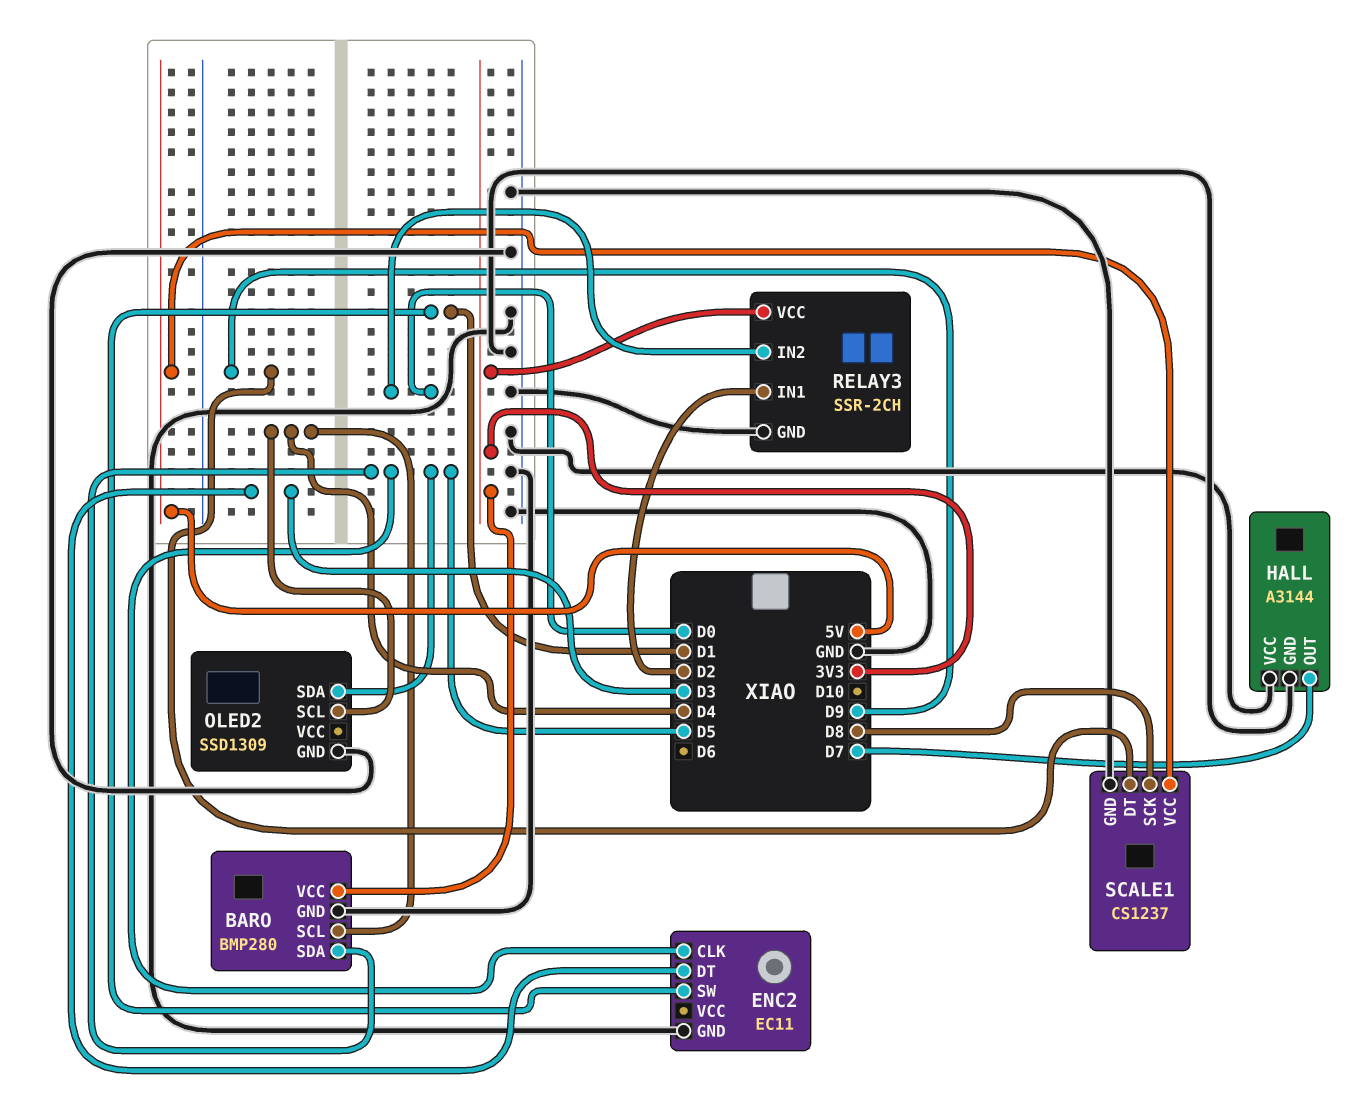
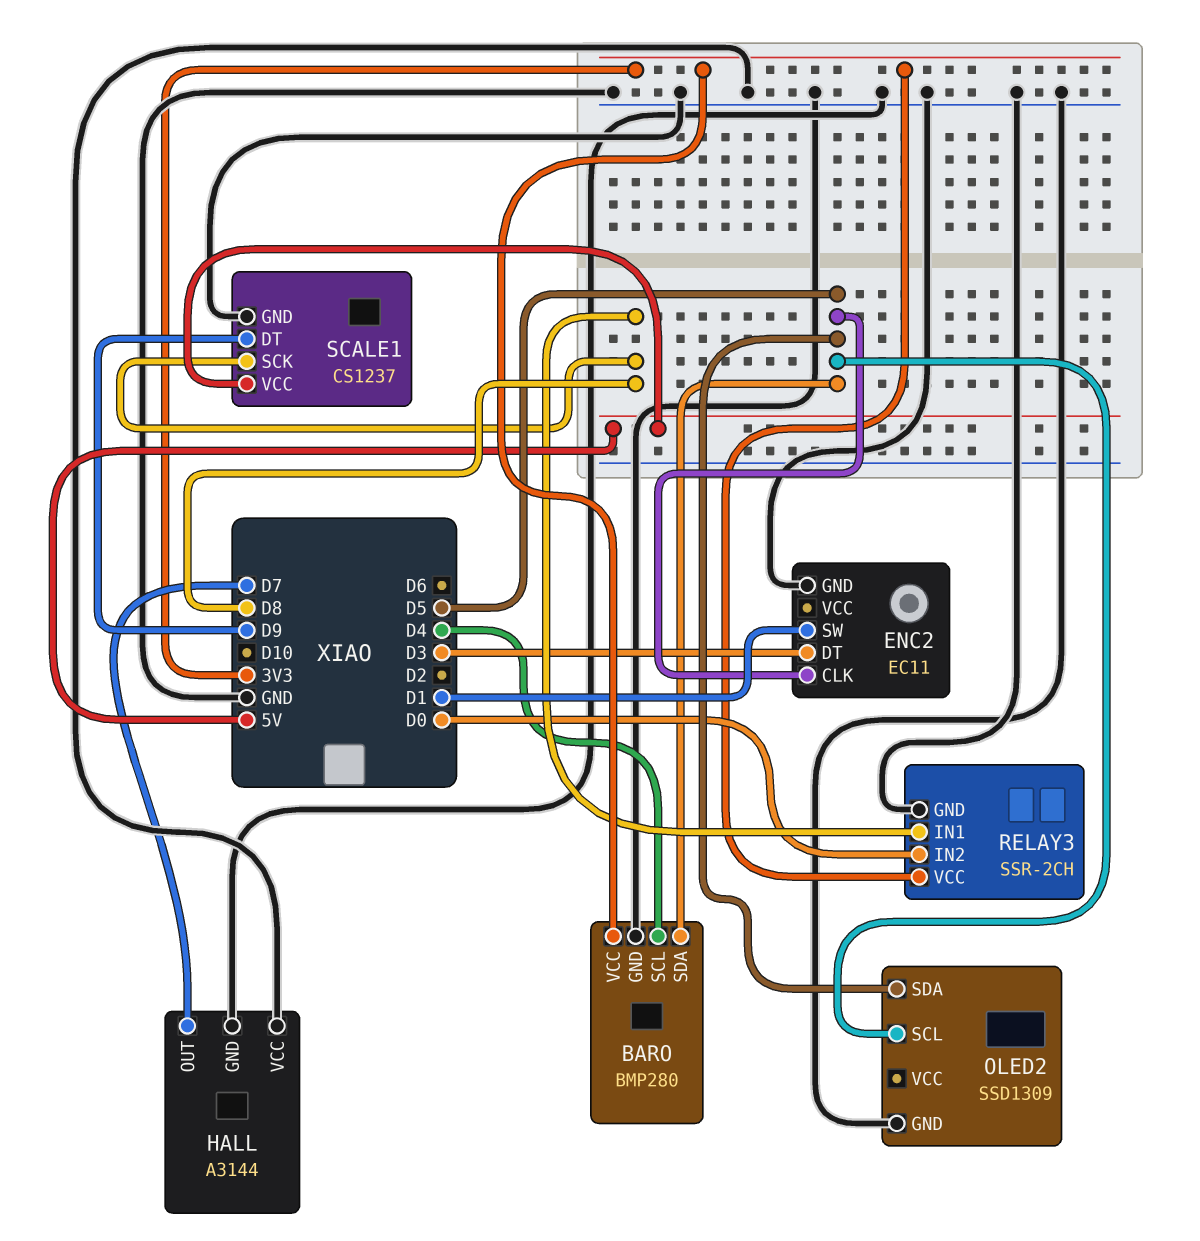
OLED2 pin SCL: D4 -> D5
RELAY3 pin IN1: D2 -> D8

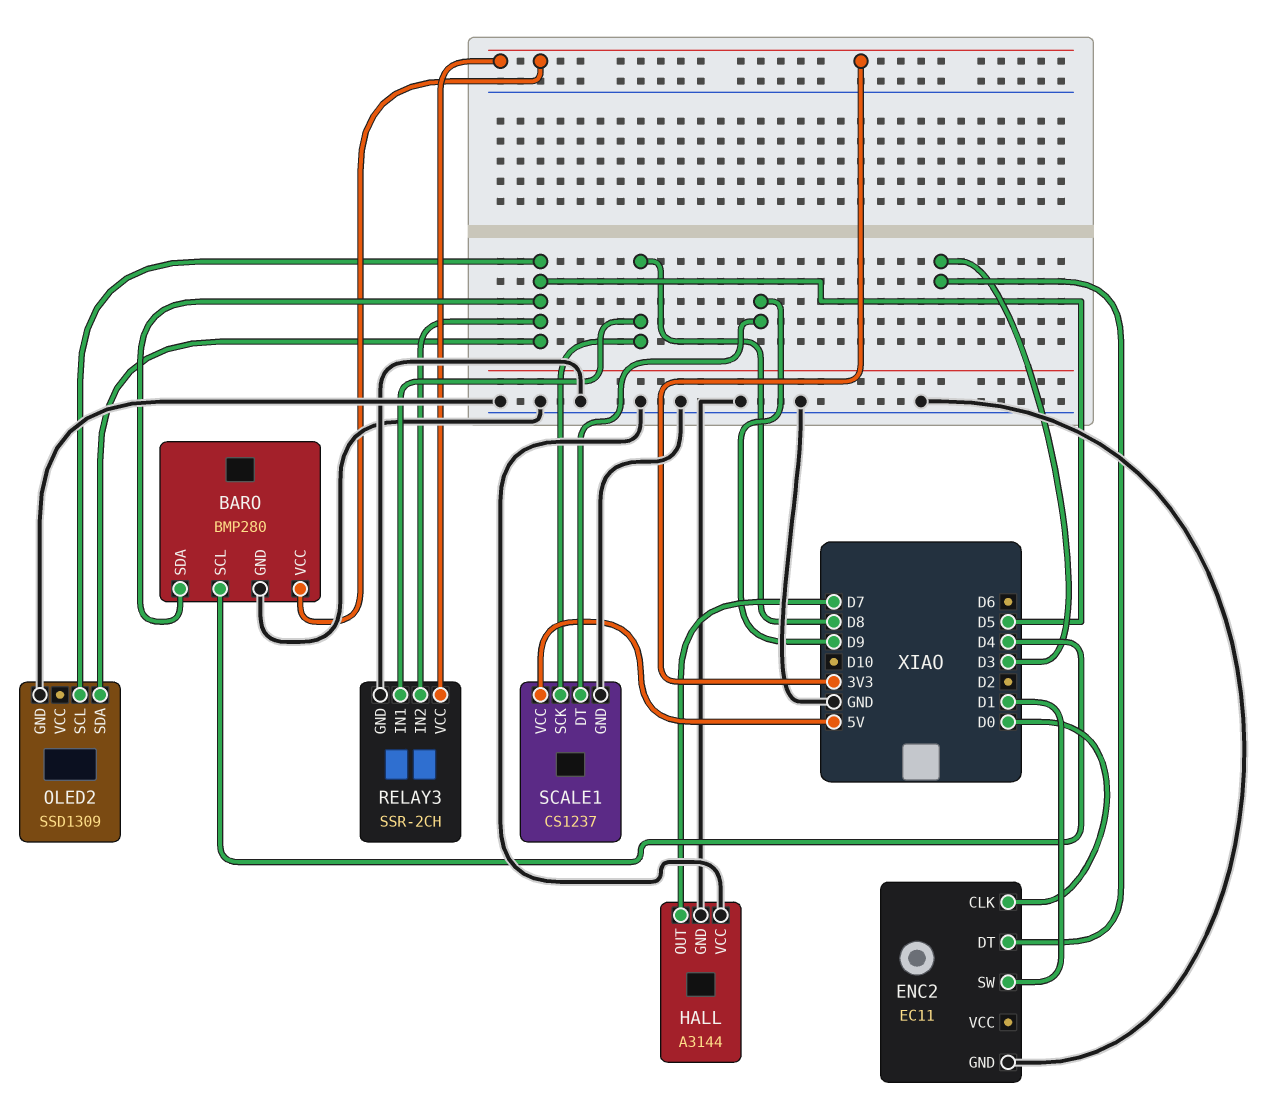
ENC2 pin CLK: D5 -> D0
RELAY3 pin IN2: D0 -> D5

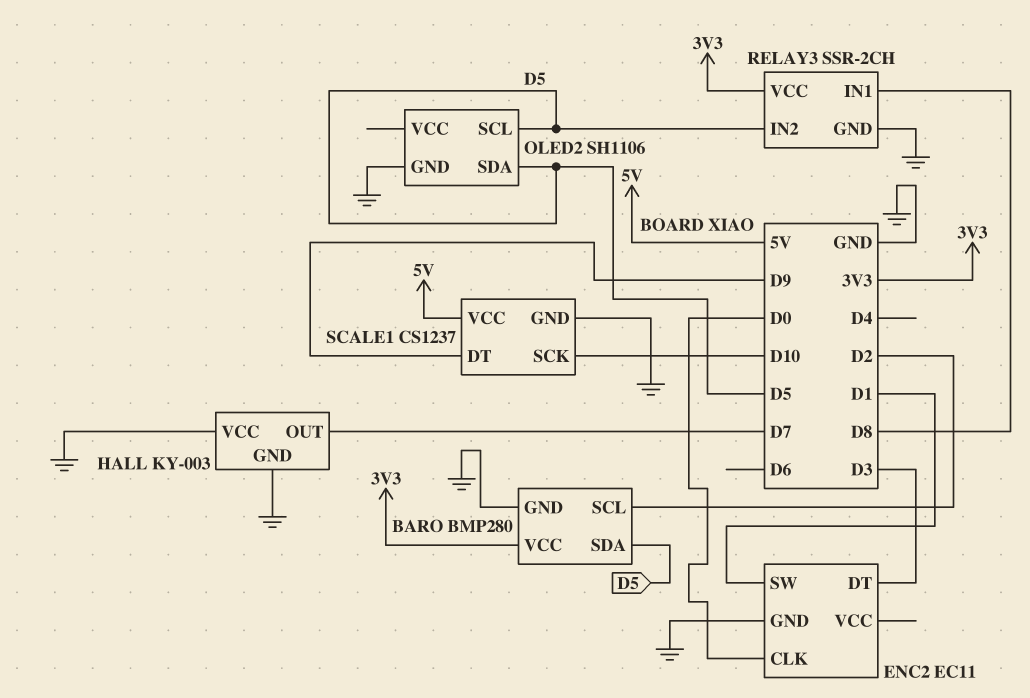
BARO pin SCL: D4 -> D2
HALL: A3144 -> KY-003
OLED2: SSD1309 -> SH1106
SCALE1 pin SCK: D8 -> D10

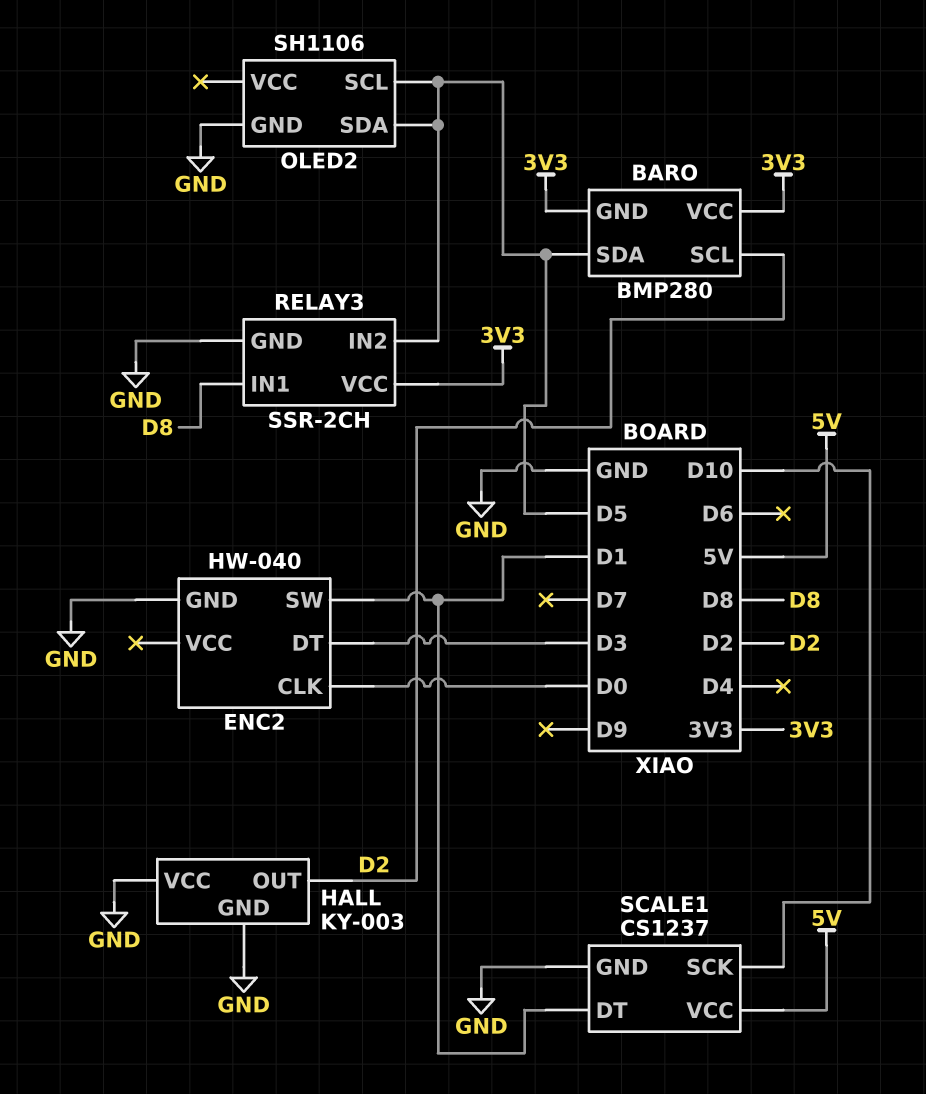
BARO pin GND: GND -> 3V3
ENC2: EC11 -> HW-040
HALL pin OUT: D7 -> D2
SCALE1 pin DT: D9 -> D1

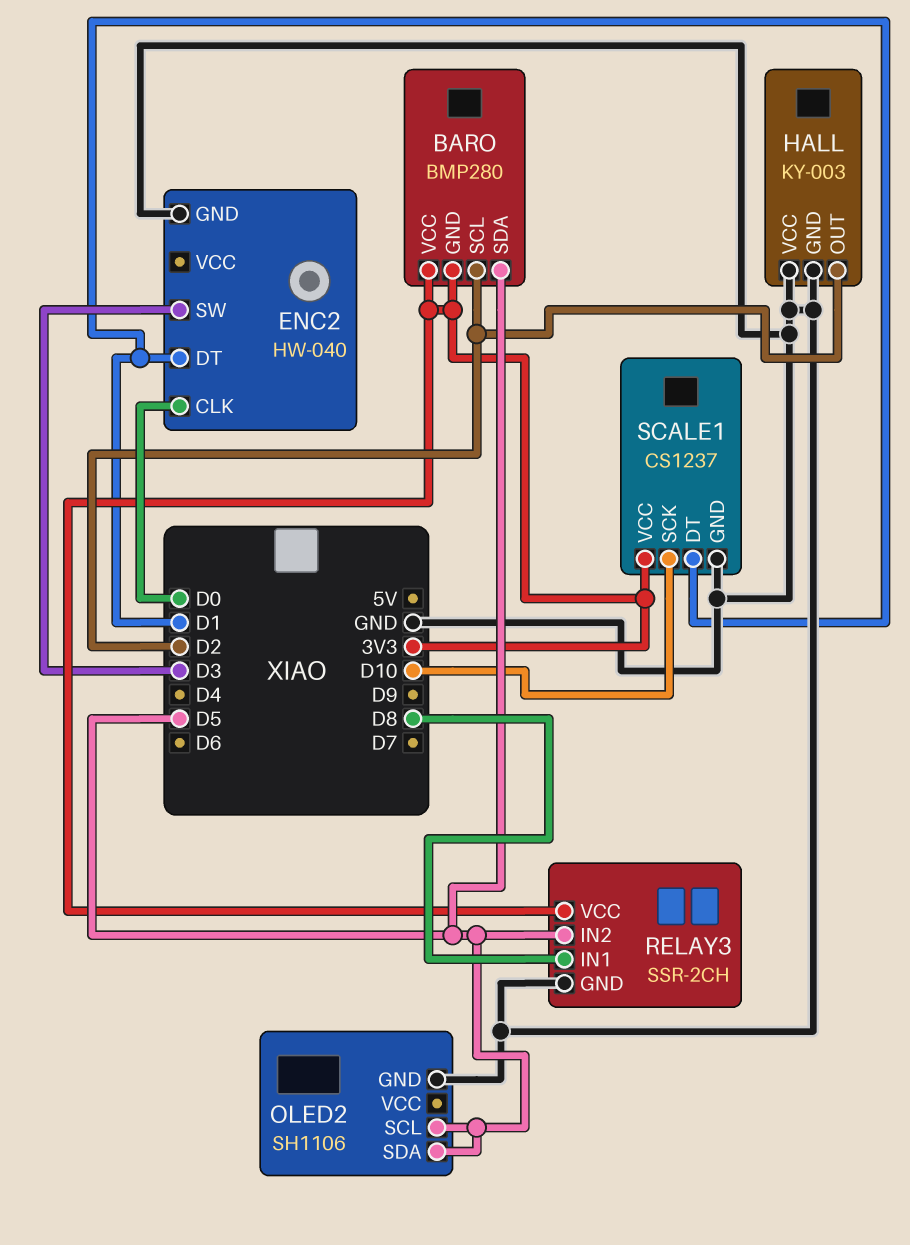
ENC2 pin DT: D3 -> D1
ENC2 pin SW: D1 -> D3
SCALE1 pin VCC: 5V -> 3V3

